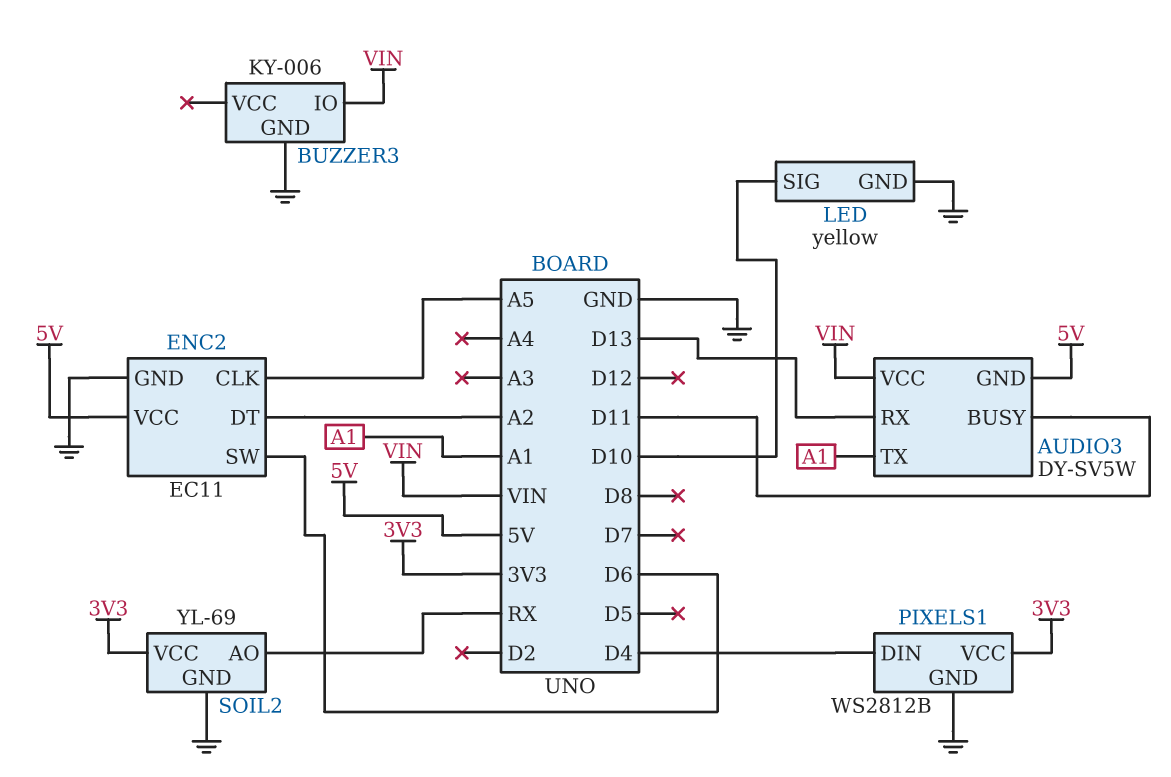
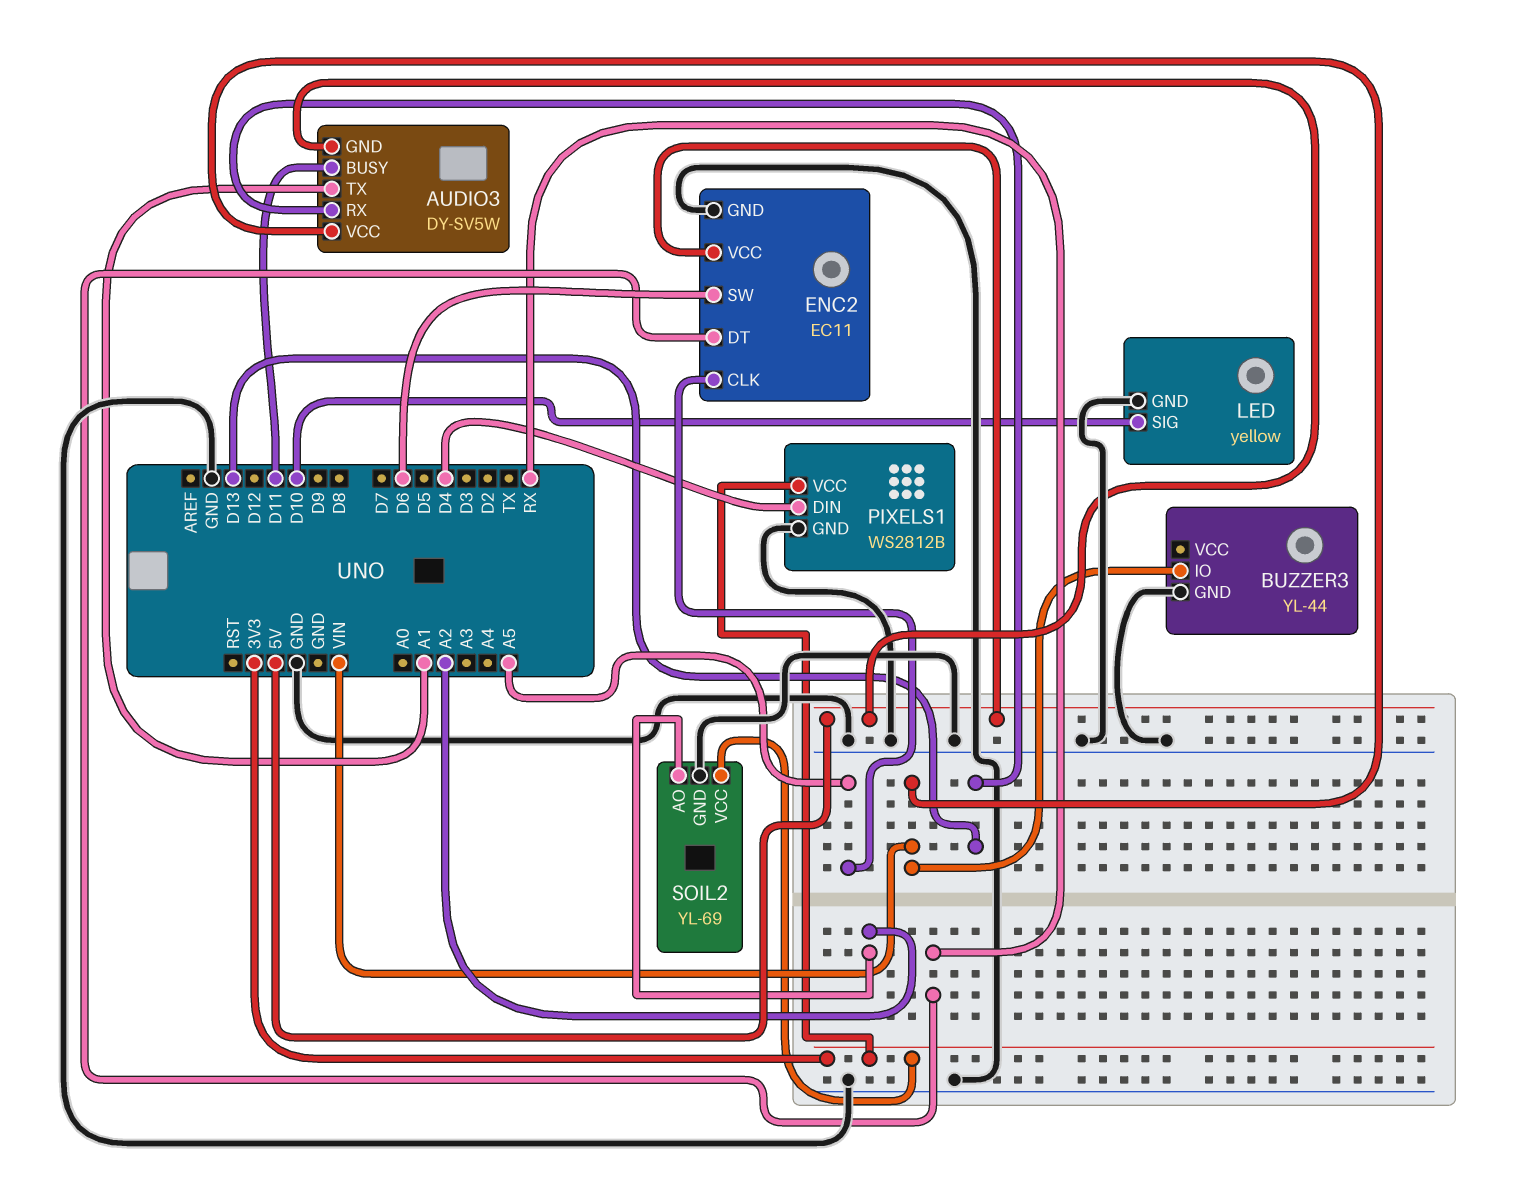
BUZZER3: KY-006 -> YL-44
ENC2 pin DT: A2 -> RX
SOIL2 pin AO: RX -> A2

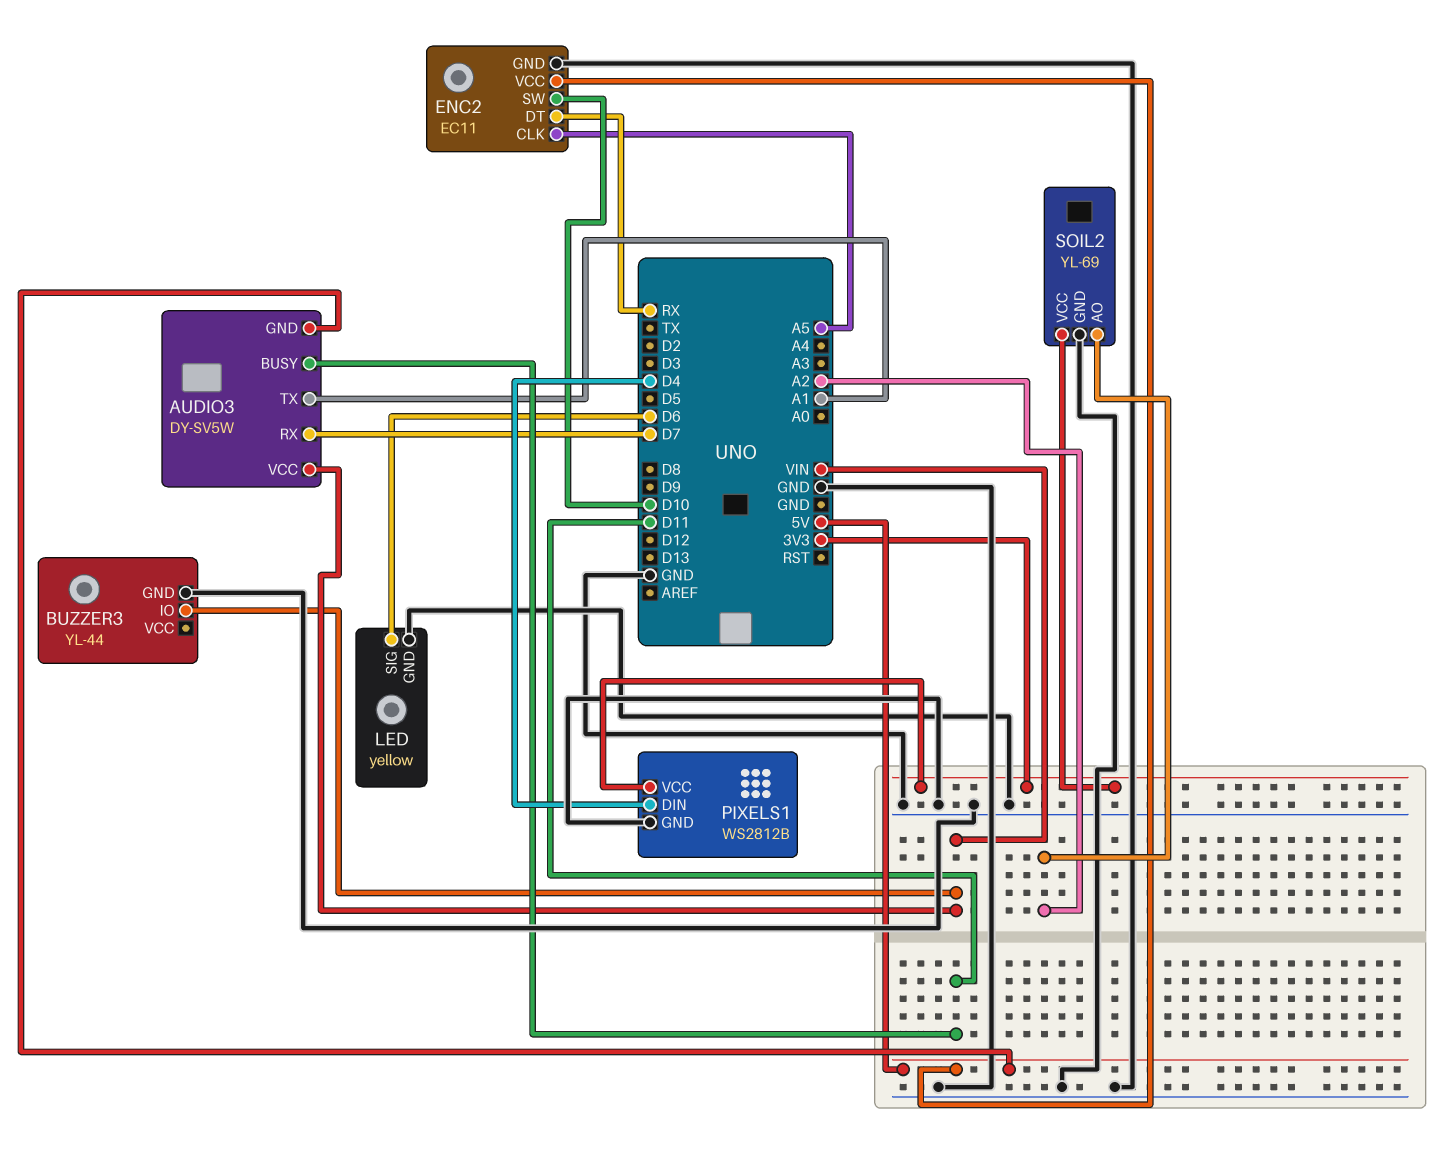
AUDIO3 pin RX: D13 -> D7
ENC2 pin SW: D6 -> D10
LED pin SIG: D10 -> D6

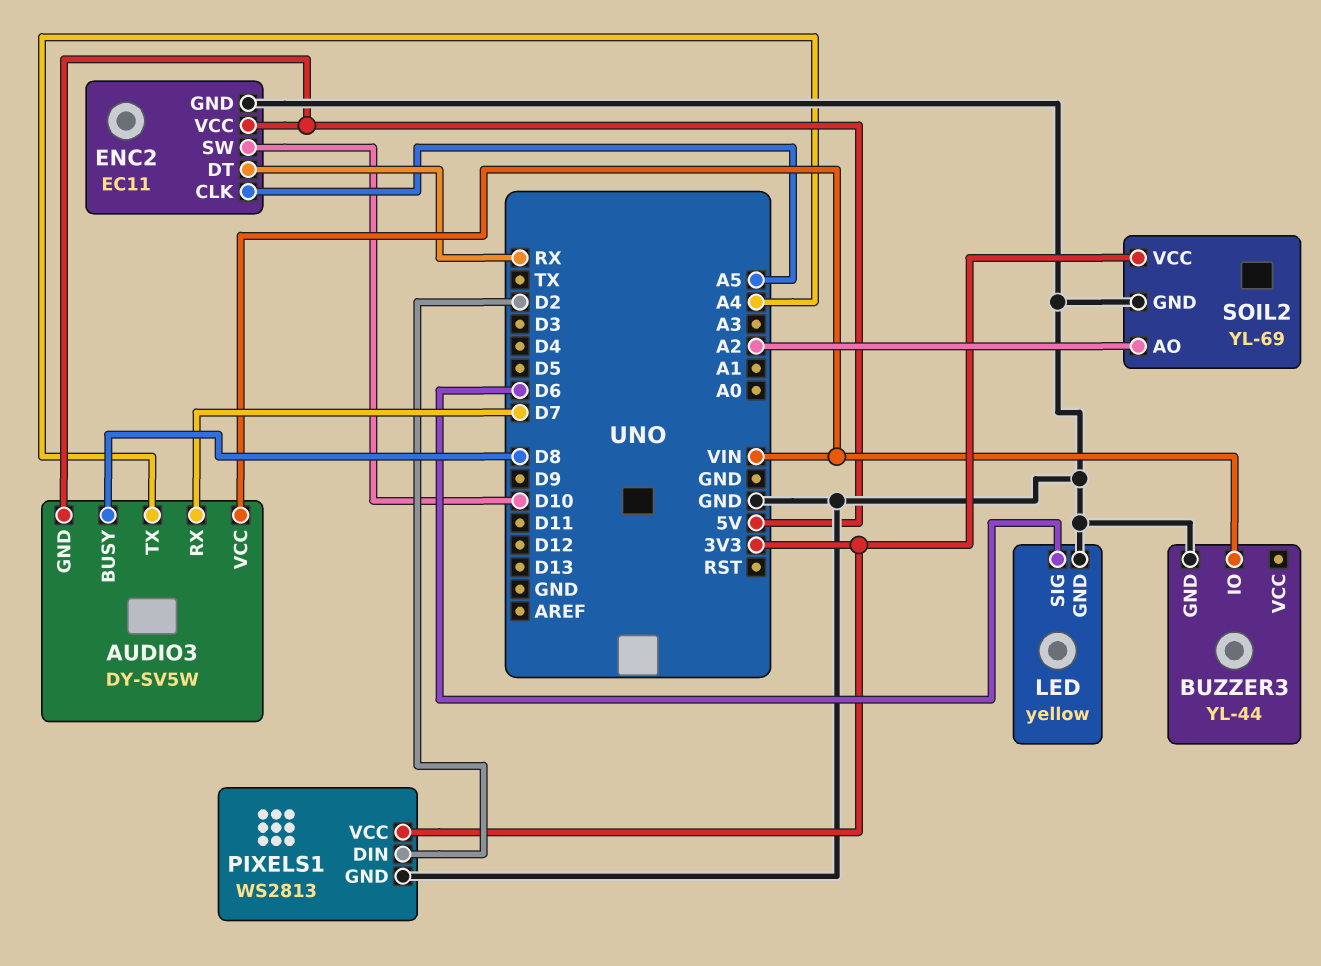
AUDIO3 pin BUSY: D11 -> D8
AUDIO3 pin TX: A1 -> A4
PIXELS1: WS2812B -> WS2813
PIXELS1 pin DIN: D4 -> D2

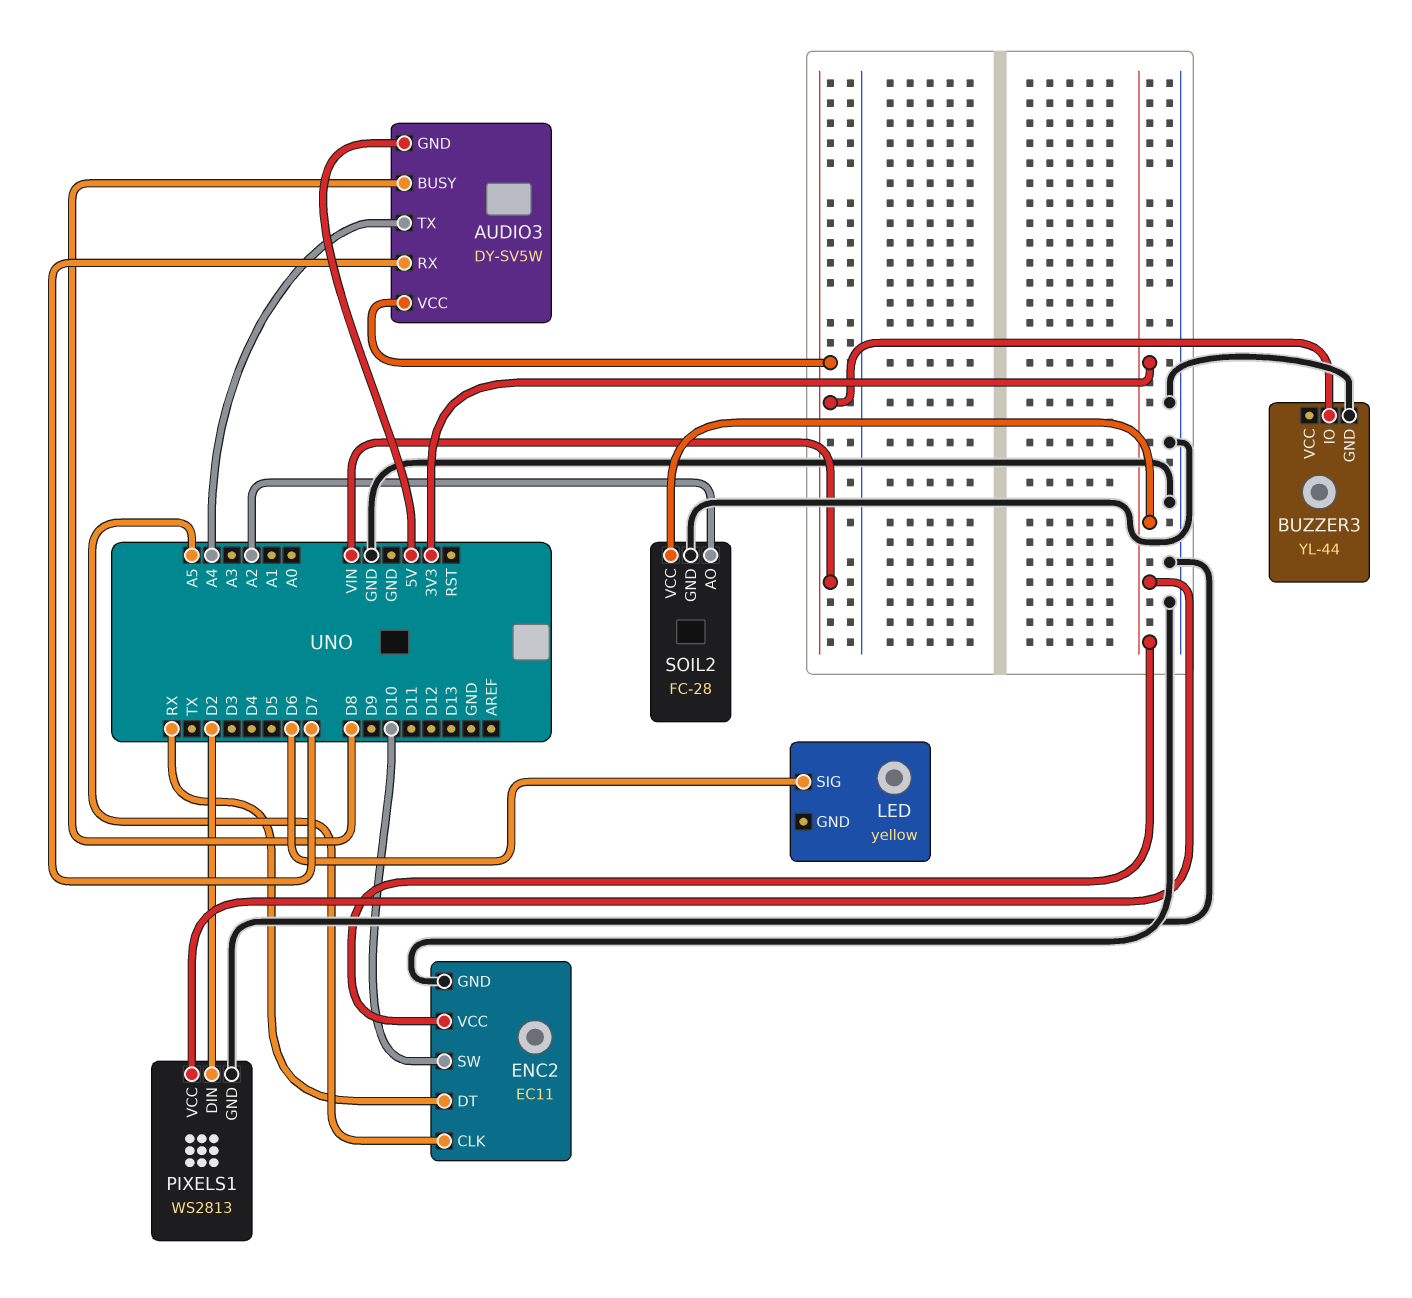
ENC2 pin VCC: 5V -> 3V3
LED pin GND: GND -> none
SOIL2: YL-69 -> FC-28

